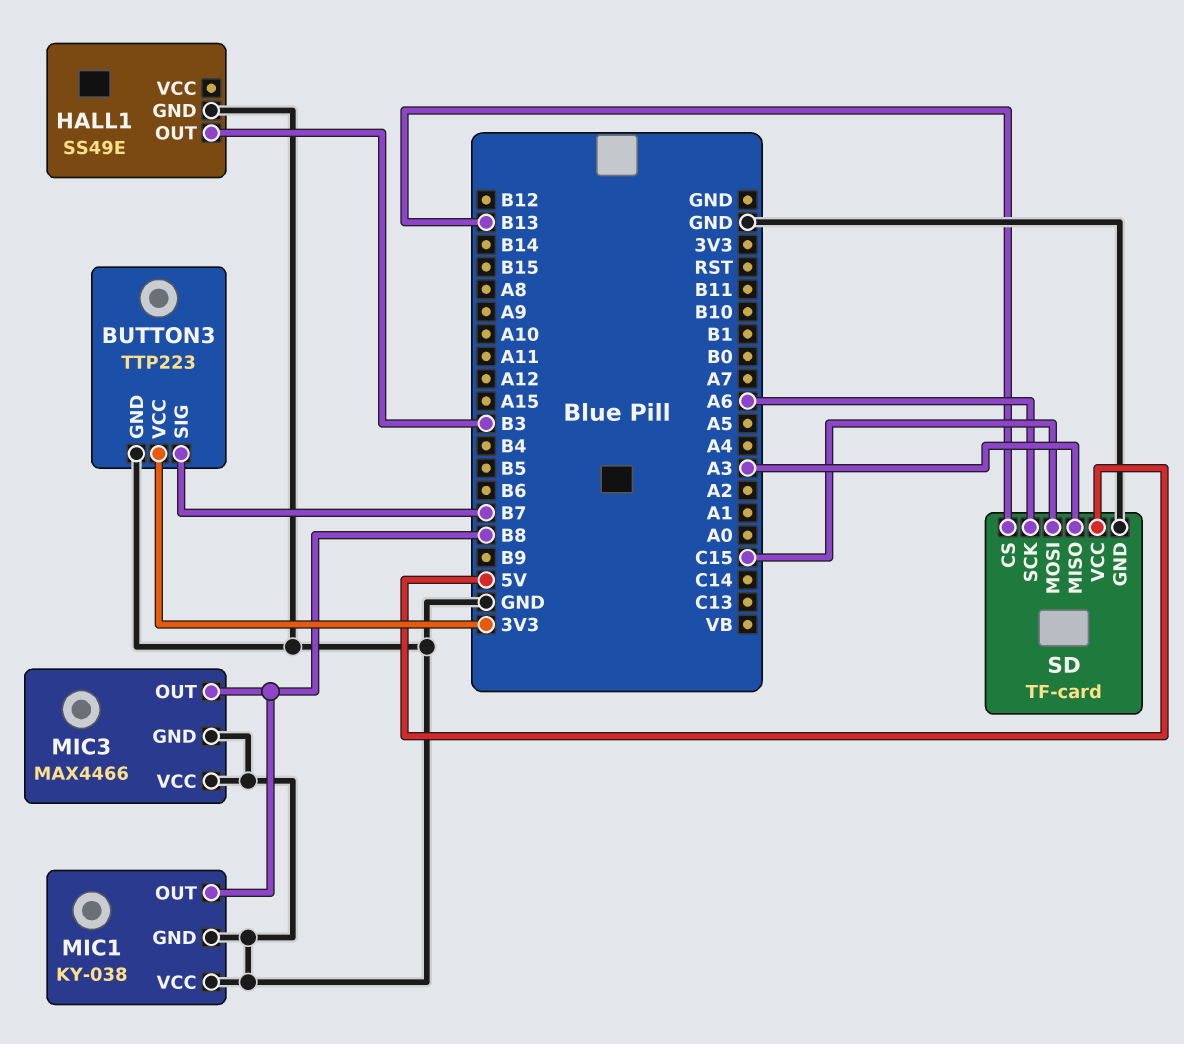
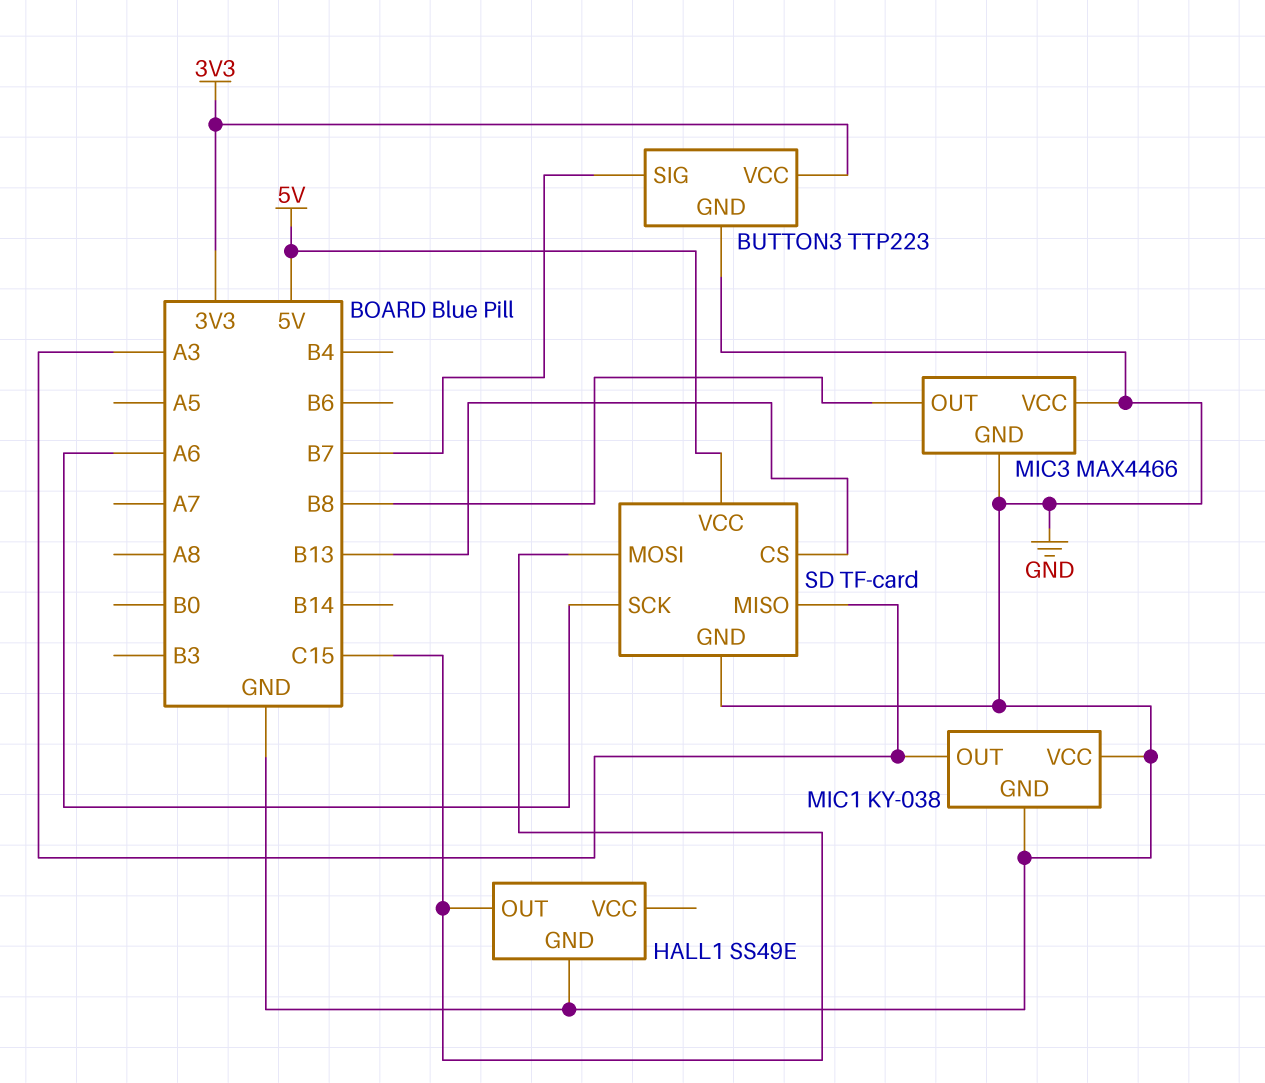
HALL1 pin OUT: B3 -> C15
MIC1 pin OUT: B8 -> A3

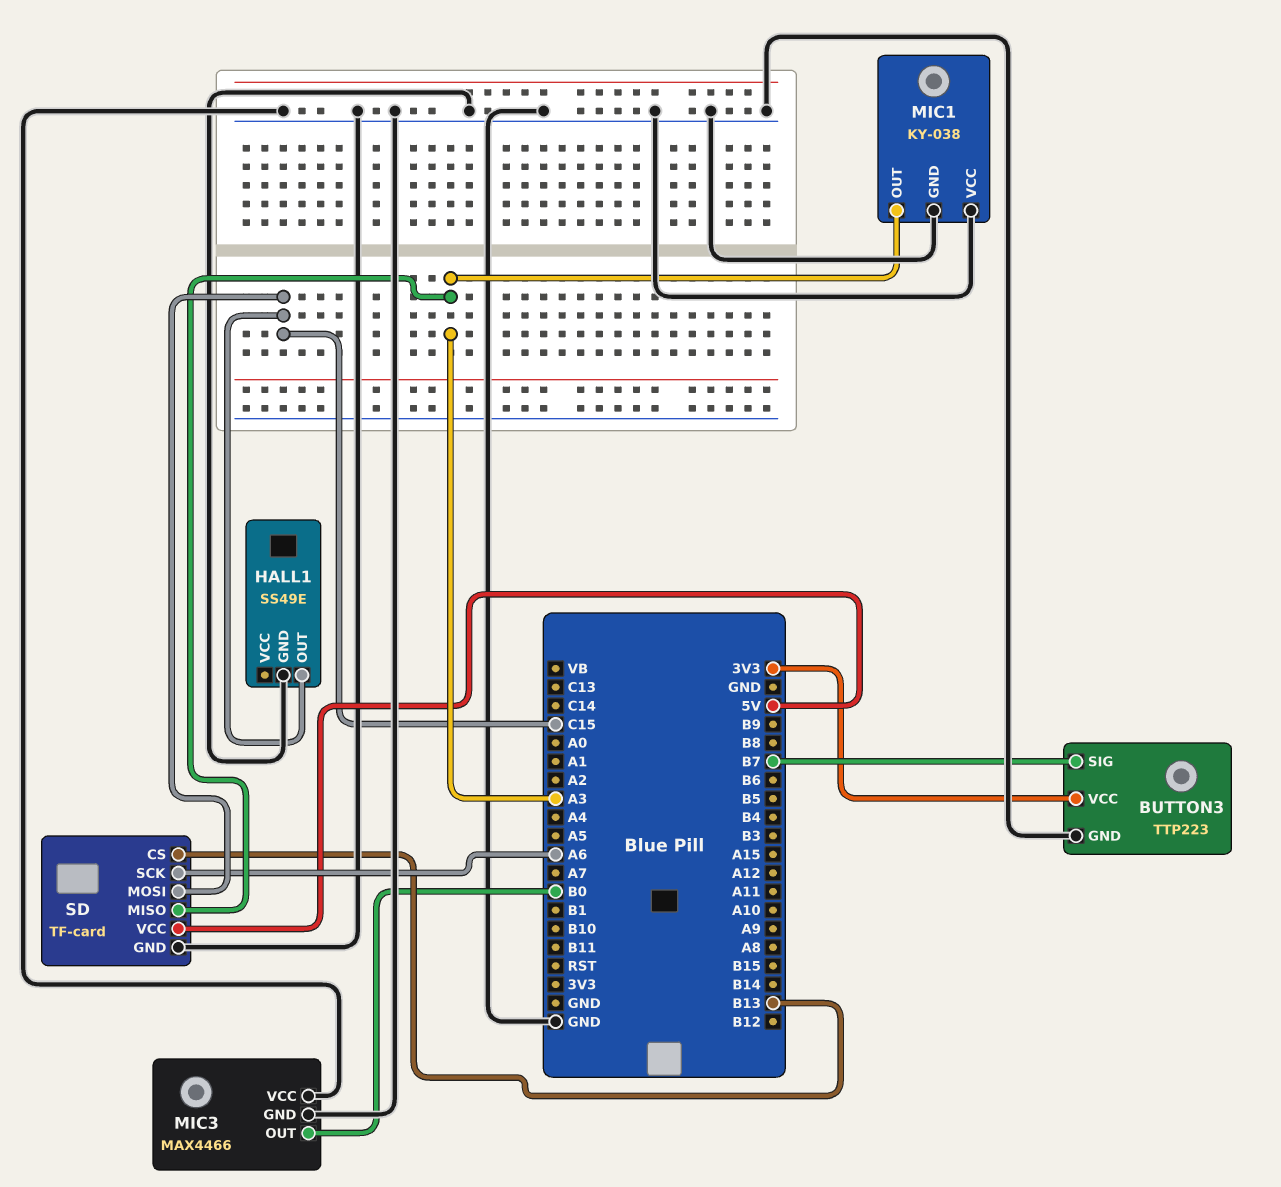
MIC3 pin OUT: B8 -> B0

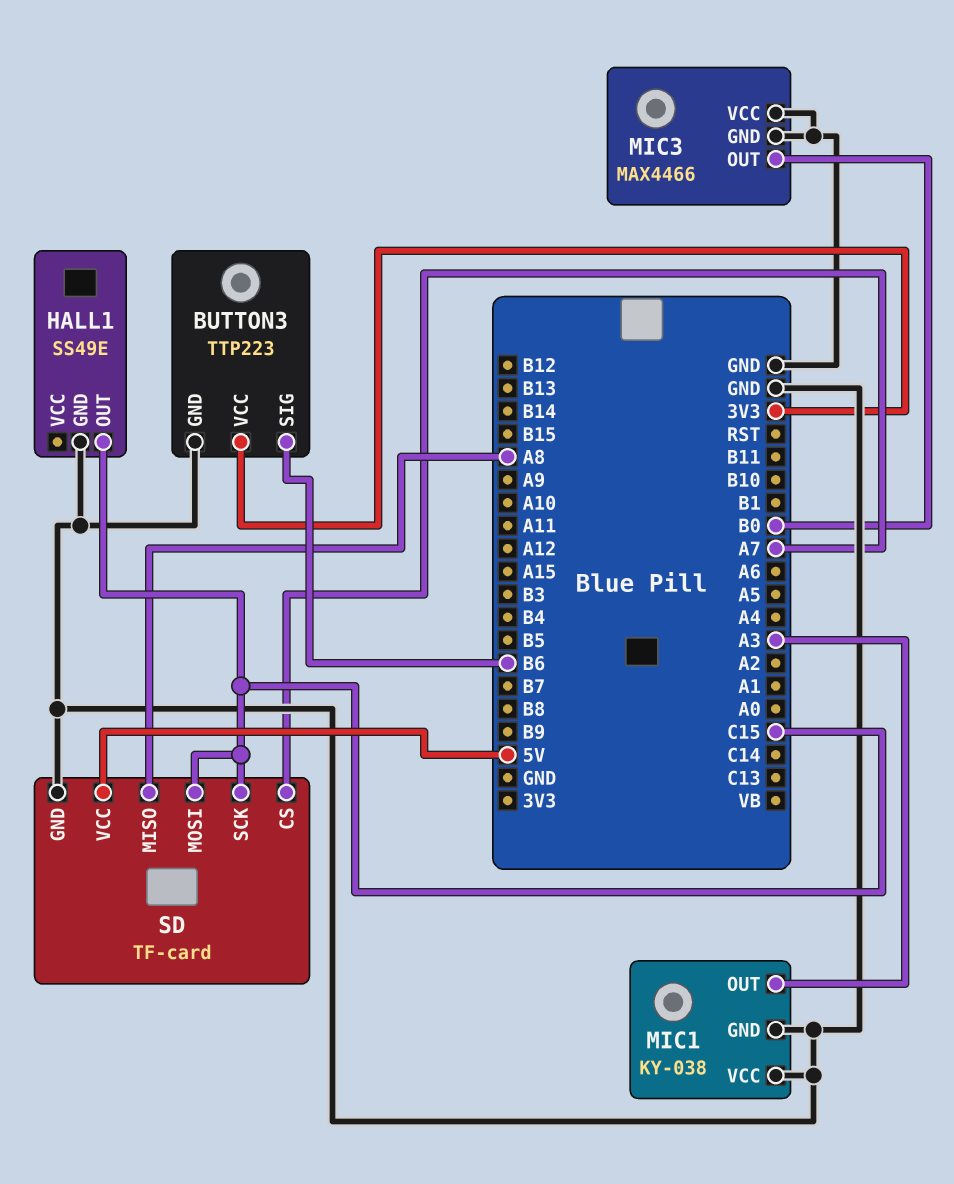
BUTTON3 pin SIG: B7 -> B6
SD pin CS: B13 -> A7
SD pin MISO: A3 -> A8
SD pin SCK: A6 -> C15

